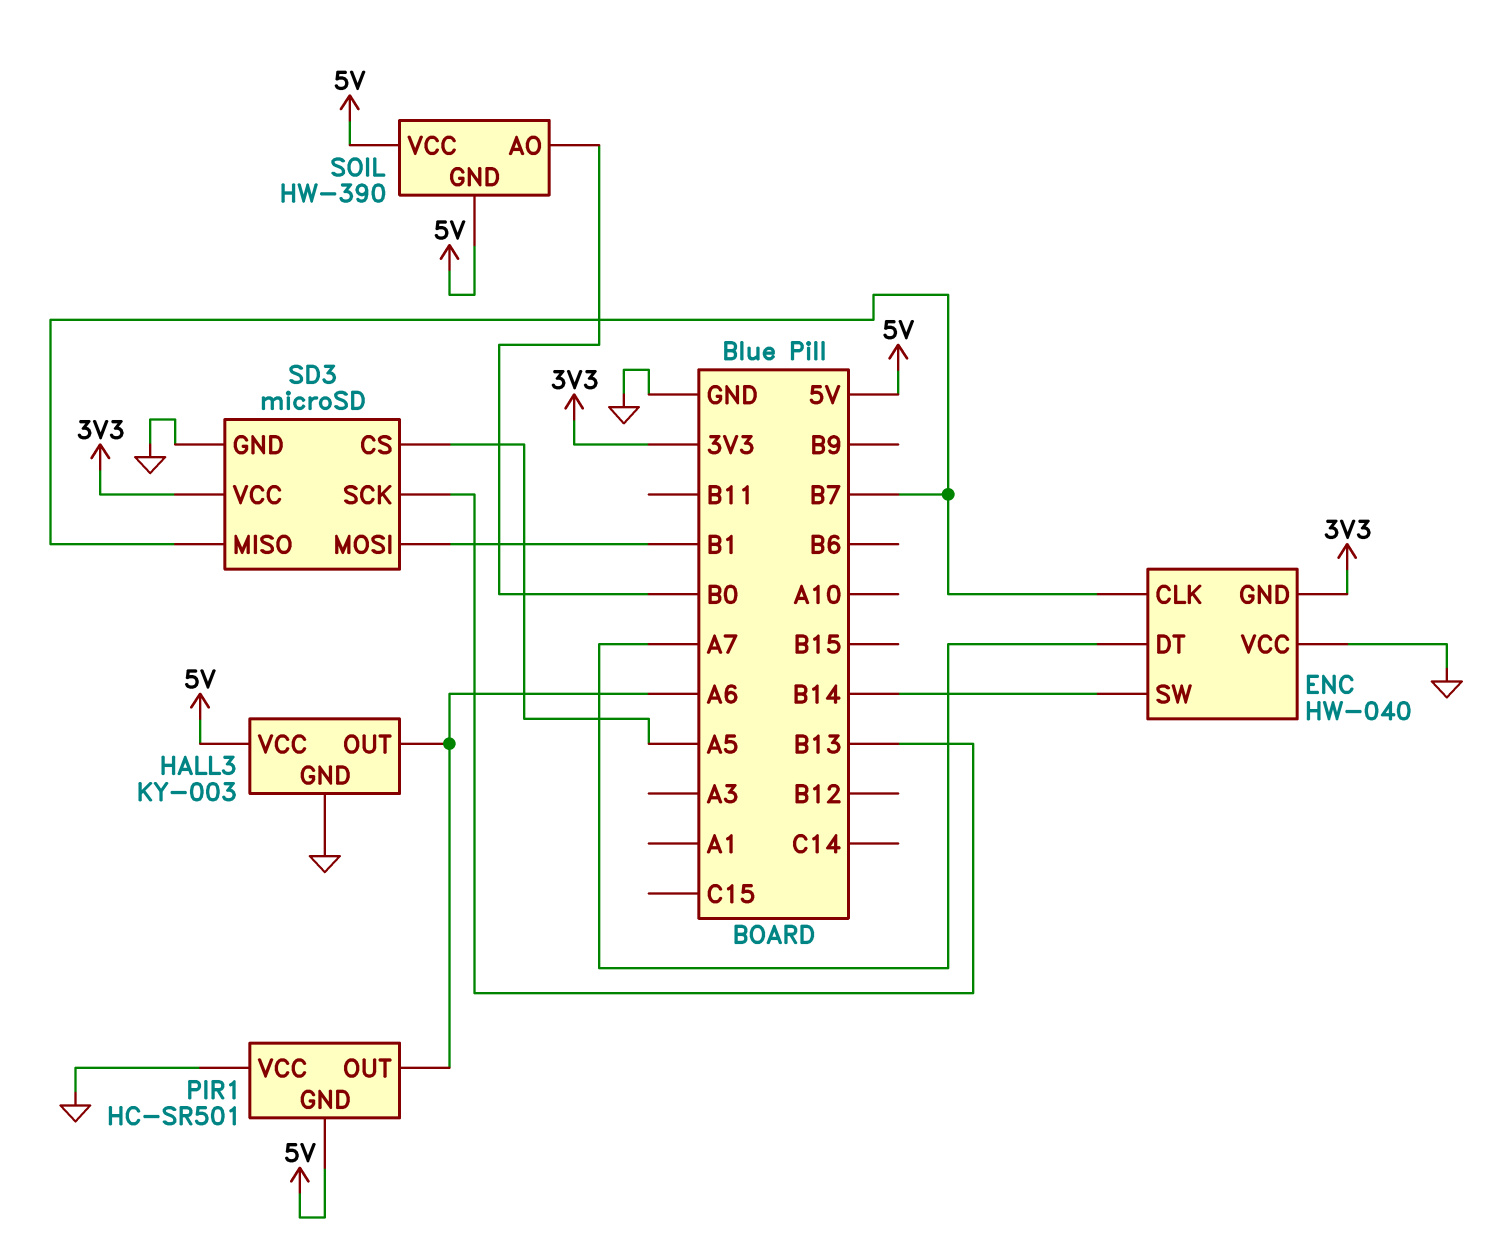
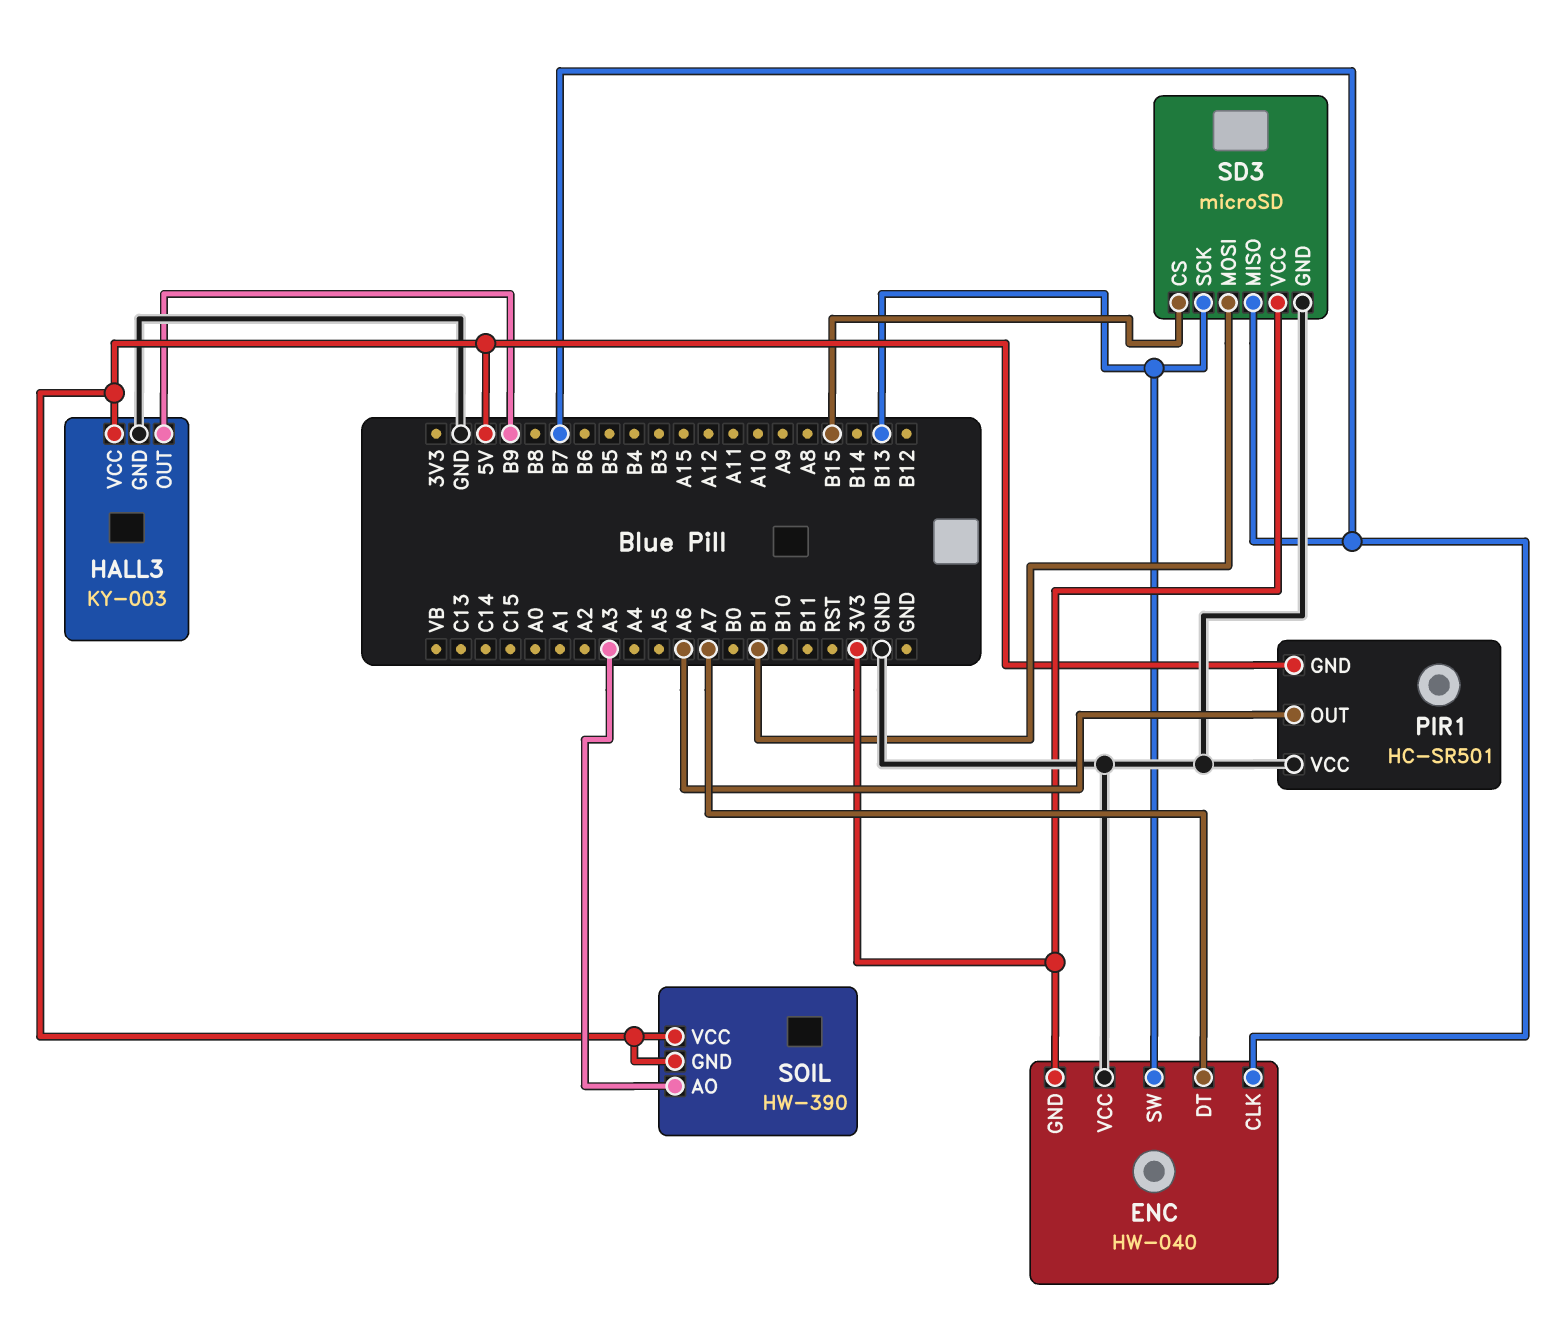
ENC pin SW: B14 -> B13
HALL3 pin OUT: A6 -> B9
SD3 pin CS: A5 -> B15
SOIL pin AO: B0 -> A3

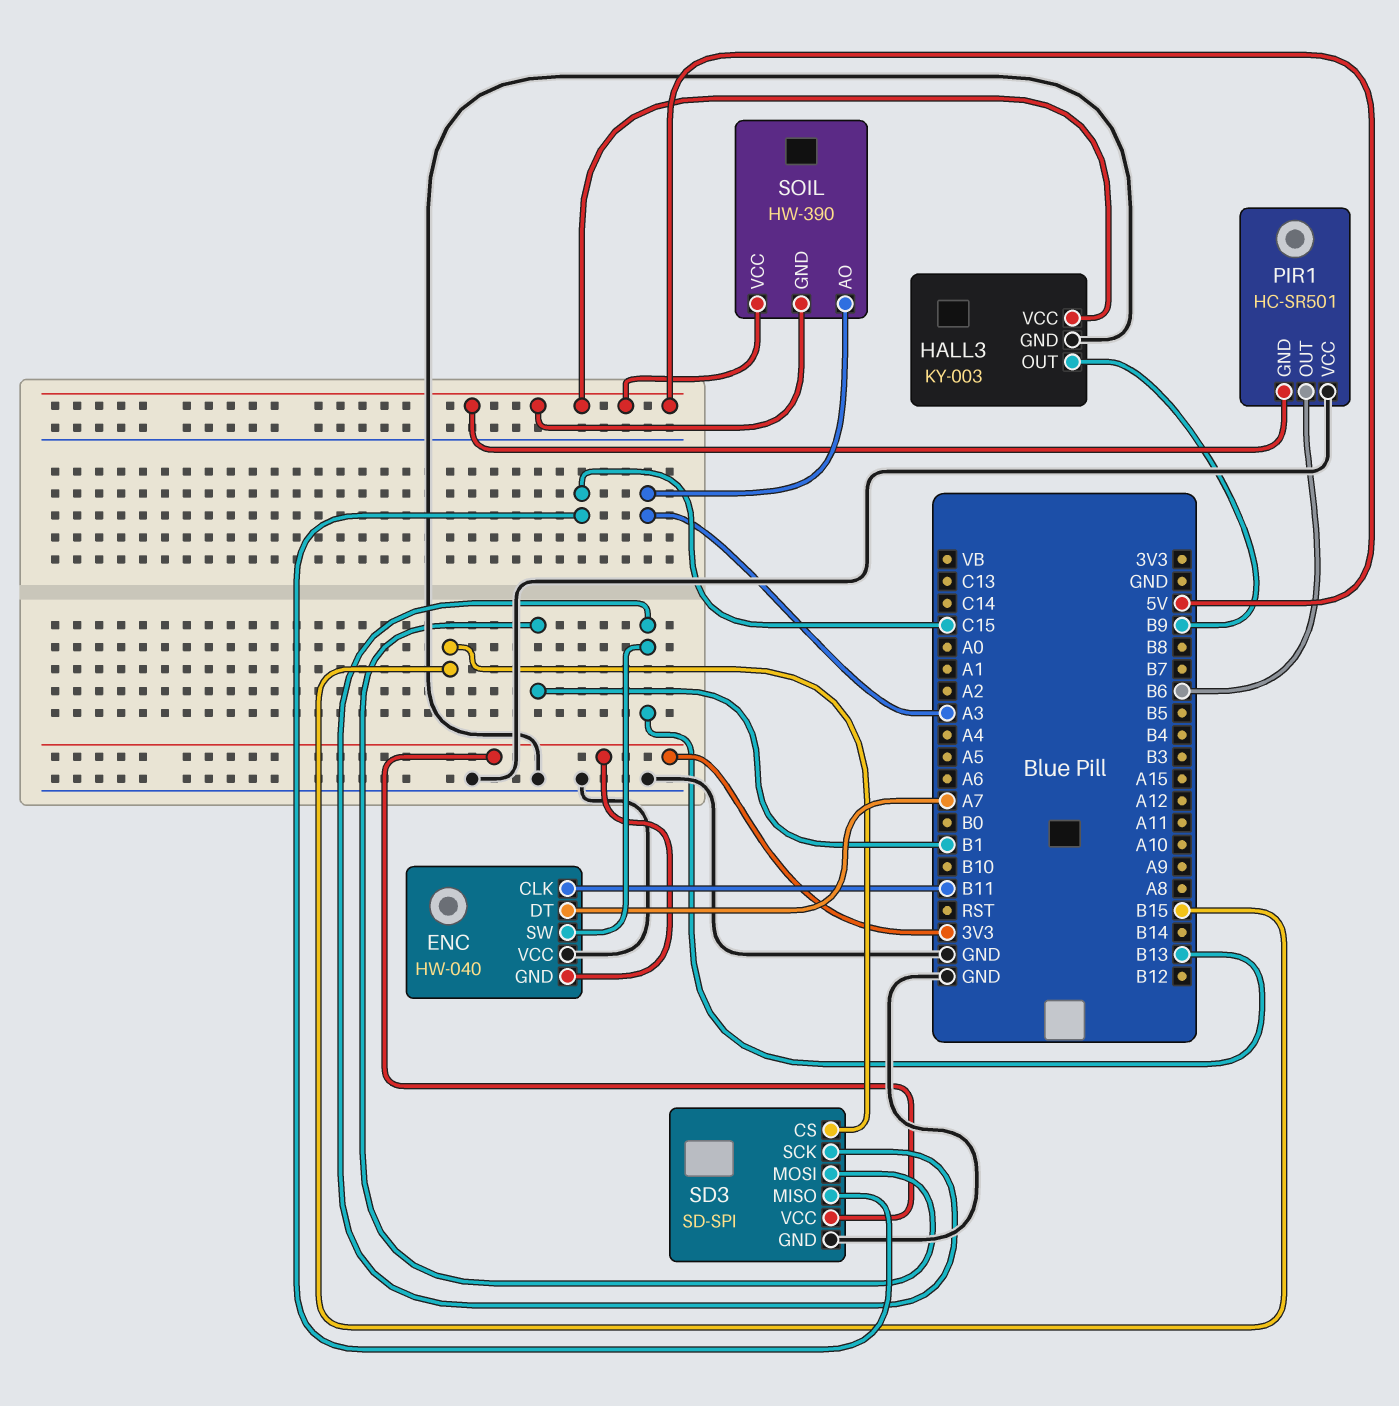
ENC pin CLK: B7 -> B11
PIR1 pin OUT: A6 -> B6
SD3: microSD -> SD-SPI
SD3 pin MISO: B7 -> C15

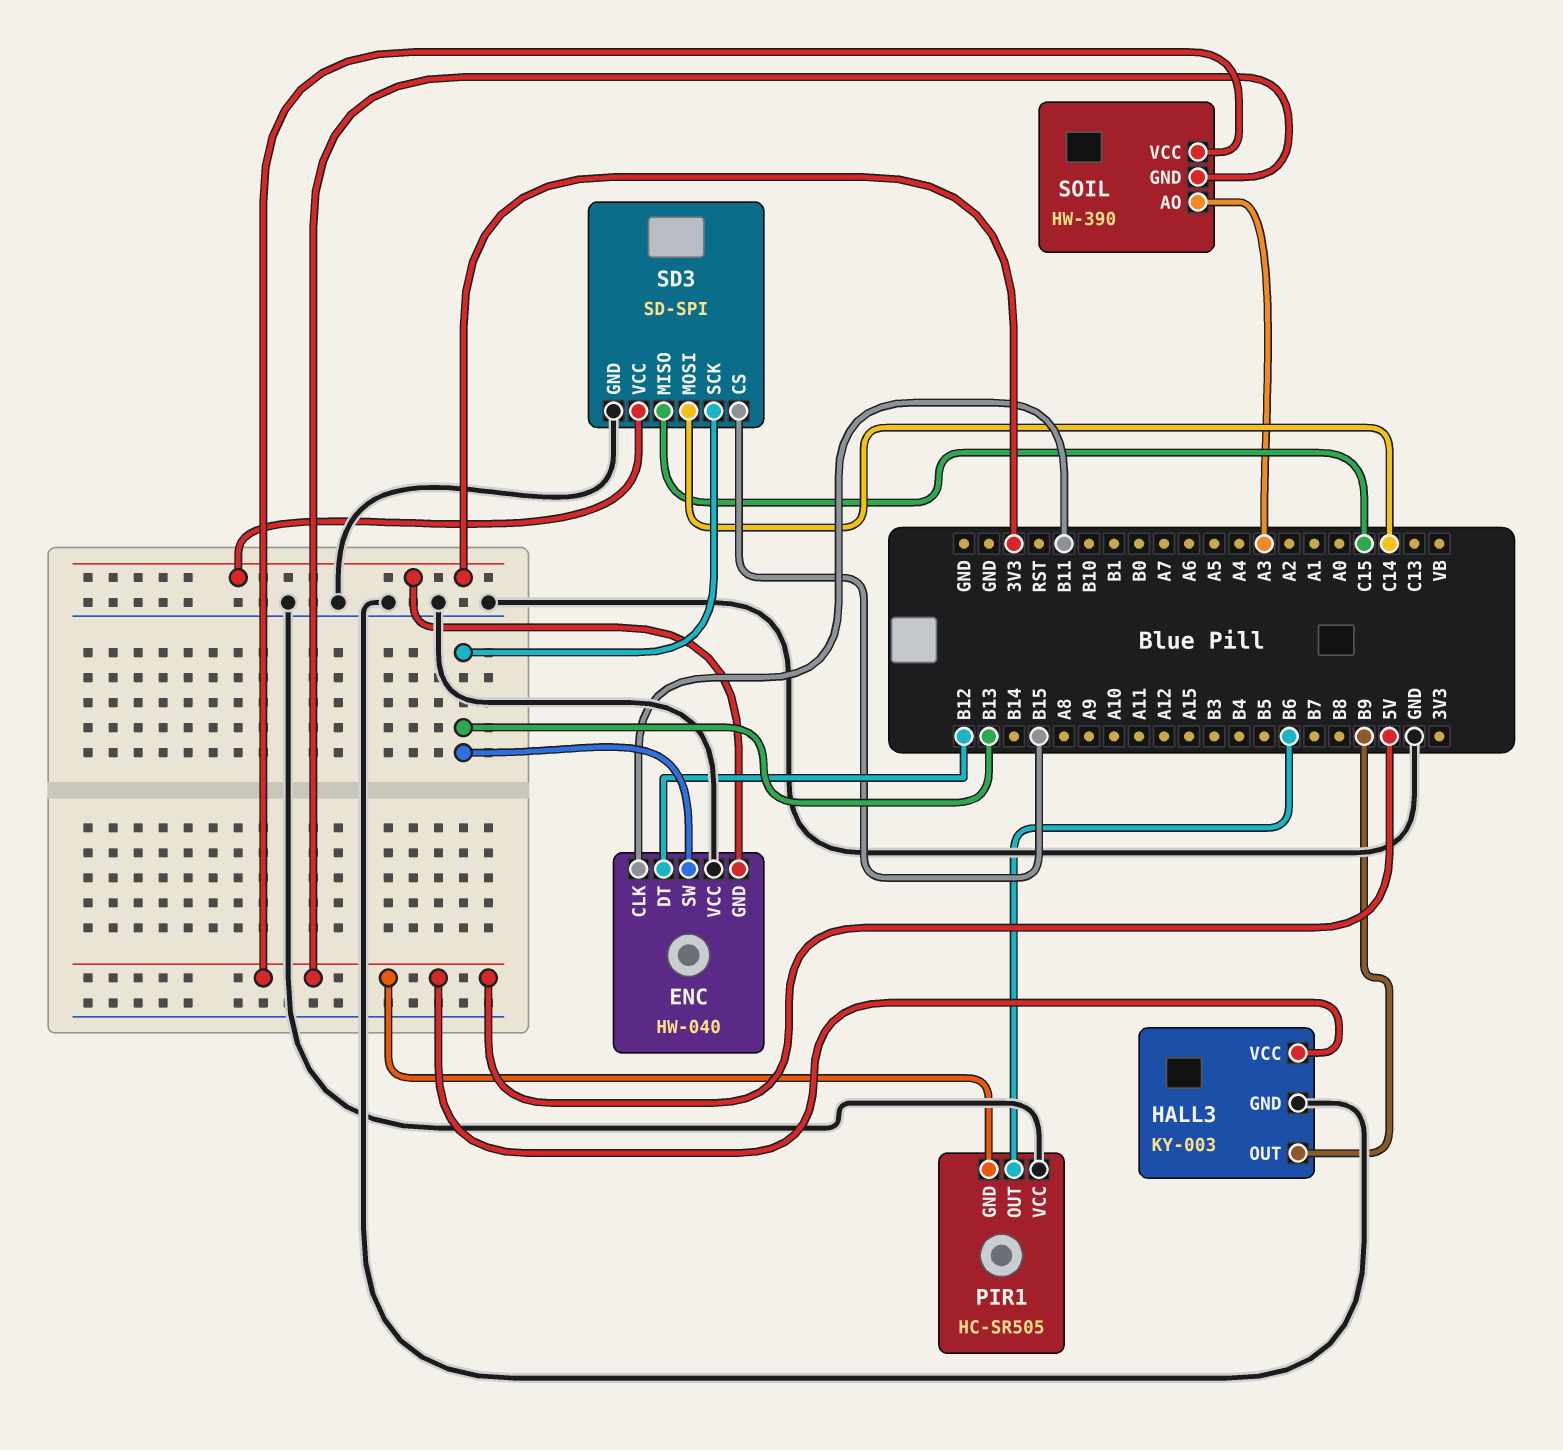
ENC pin DT: A7 -> B12
PIR1: HC-SR501 -> HC-SR505
SD3 pin MOSI: B1 -> C14

